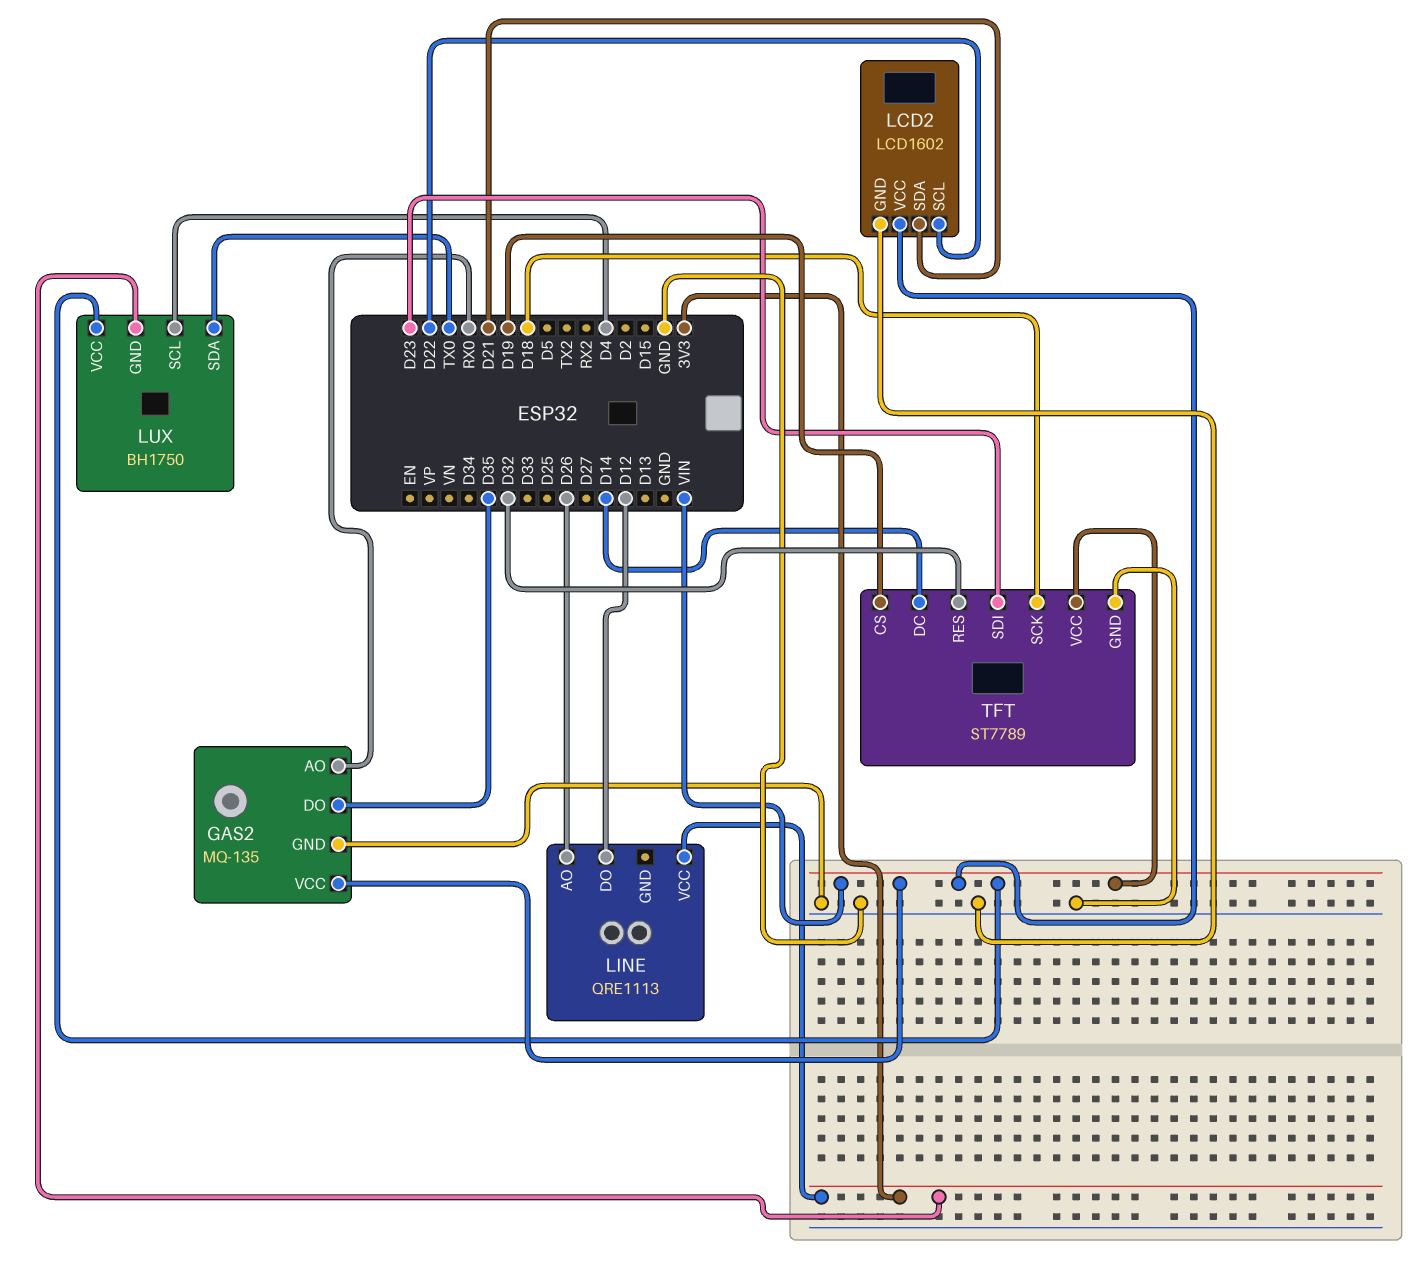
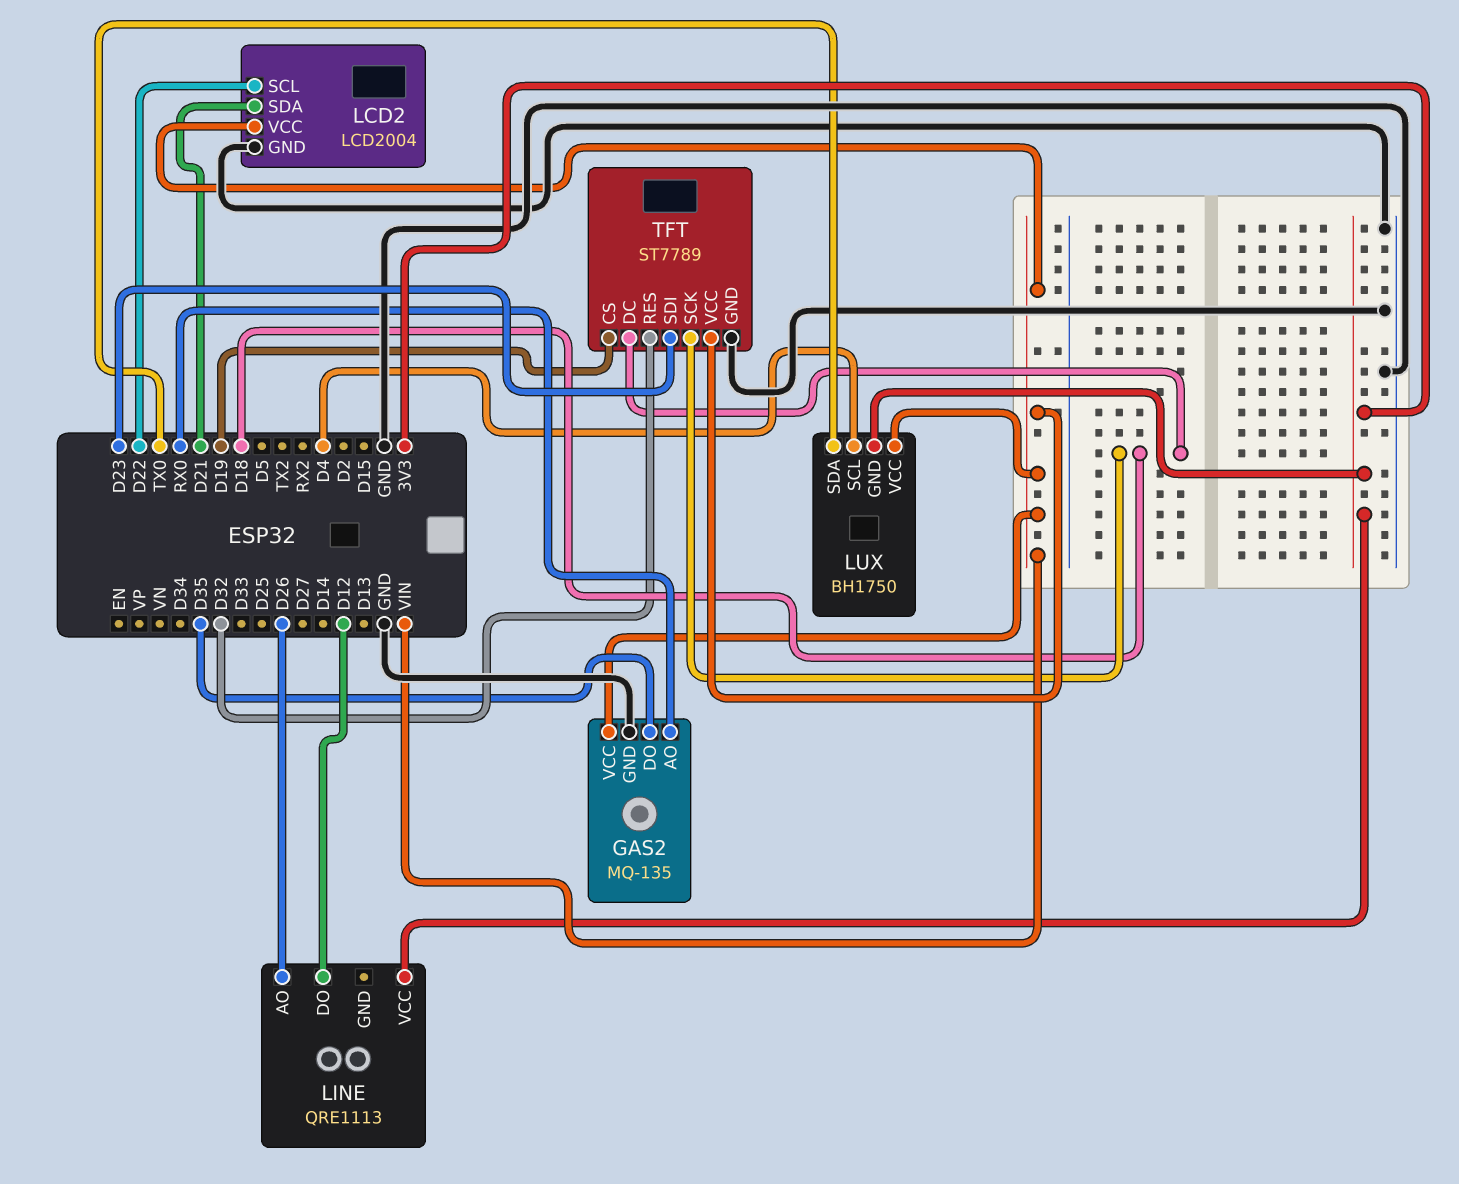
LCD2: LCD1602 -> LCD2004
TFT pin DC: D14 -> D18

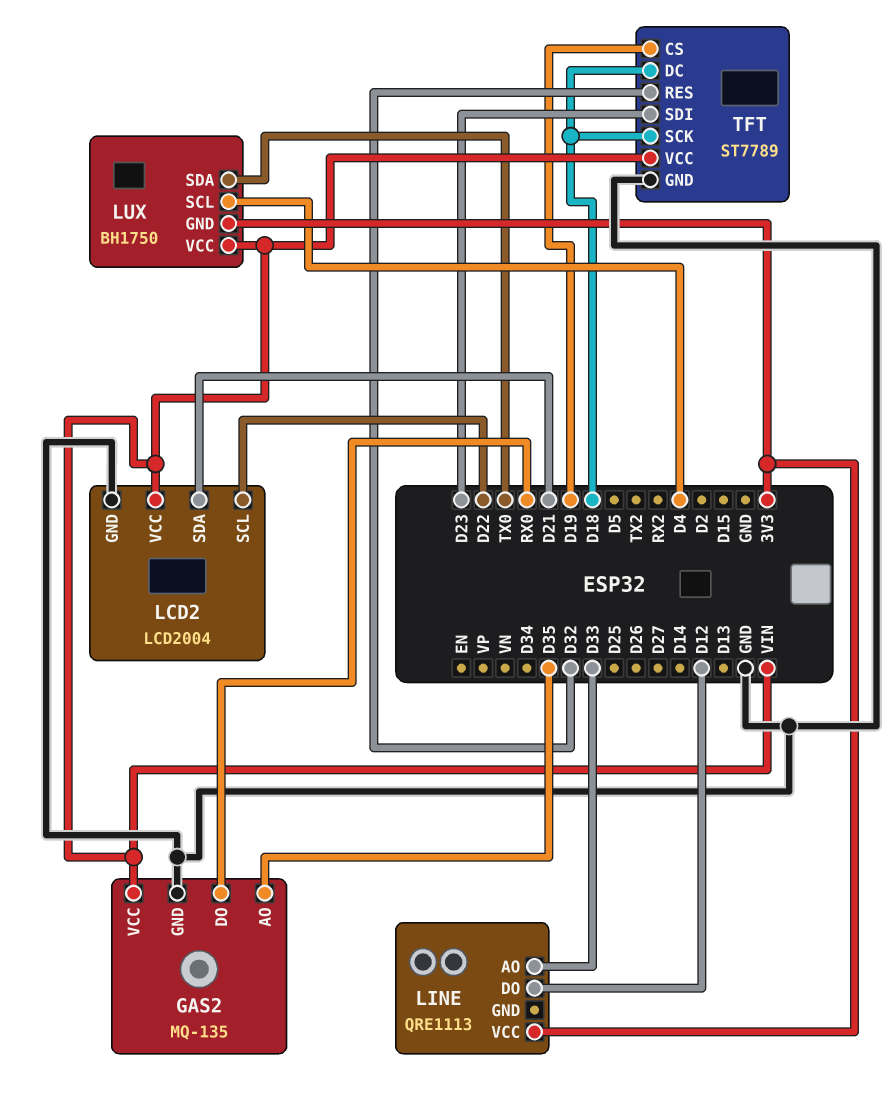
GAS2 pin AO: RX0 -> D35
GAS2 pin DO: D35 -> RX0
LINE pin AO: D26 -> D33

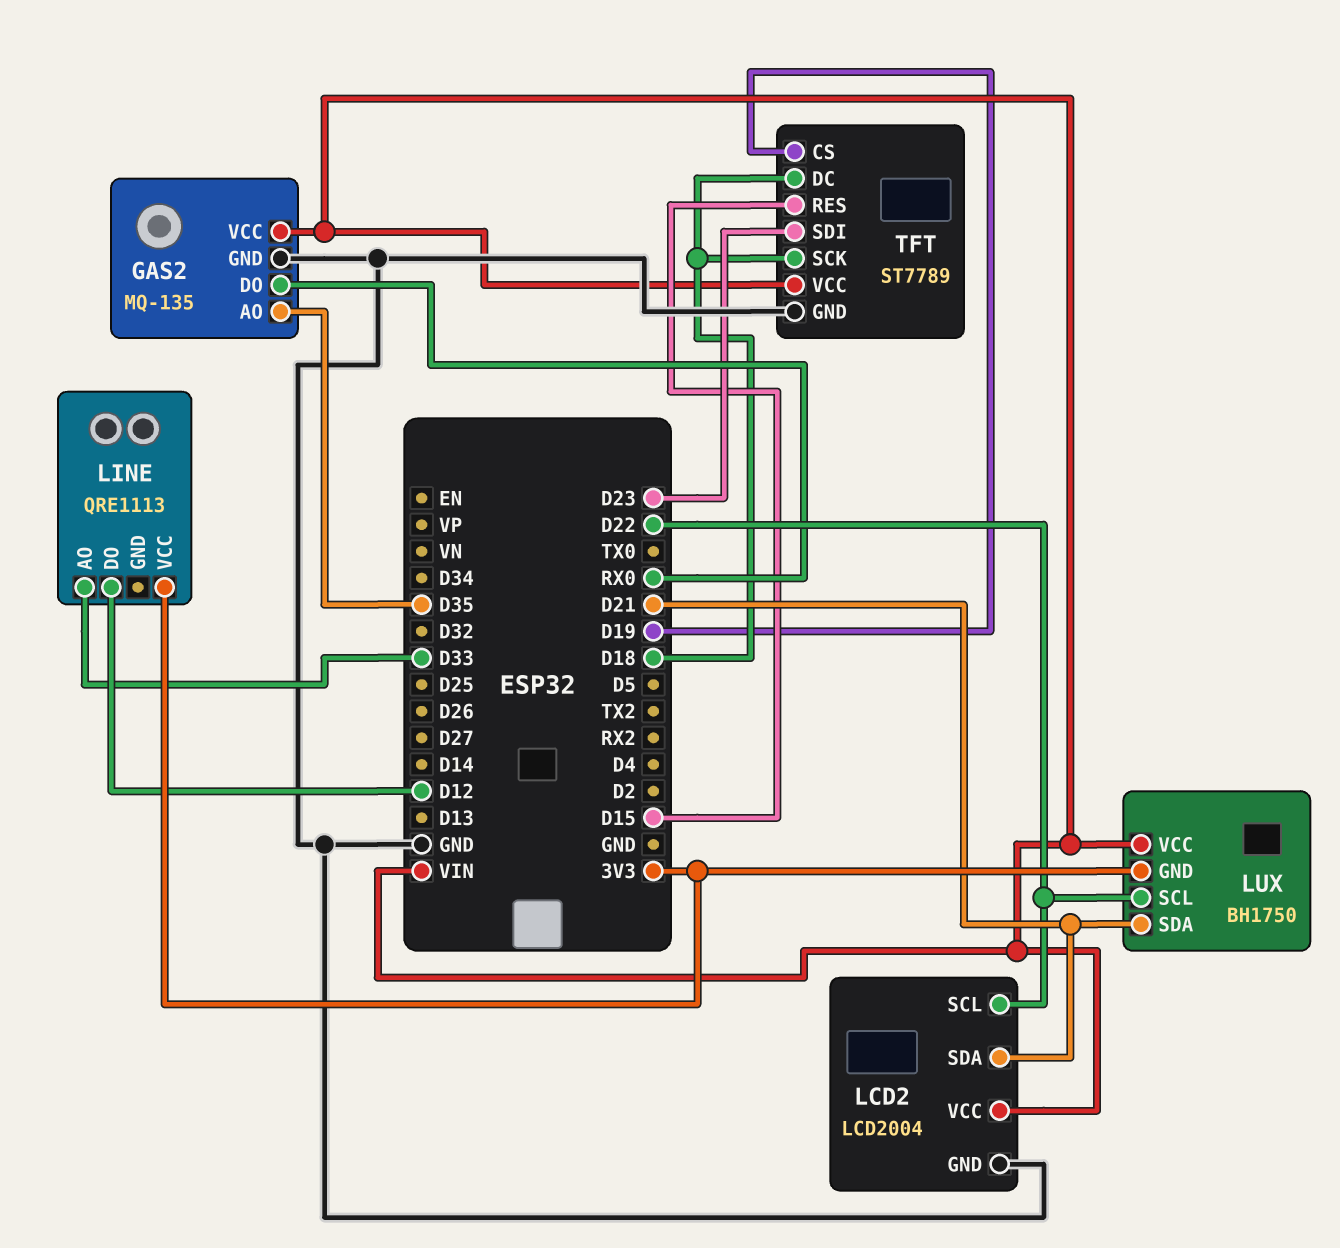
LUX pin SCL: D4 -> D22
LUX pin SDA: TX0 -> D21
TFT pin RES: D32 -> D15

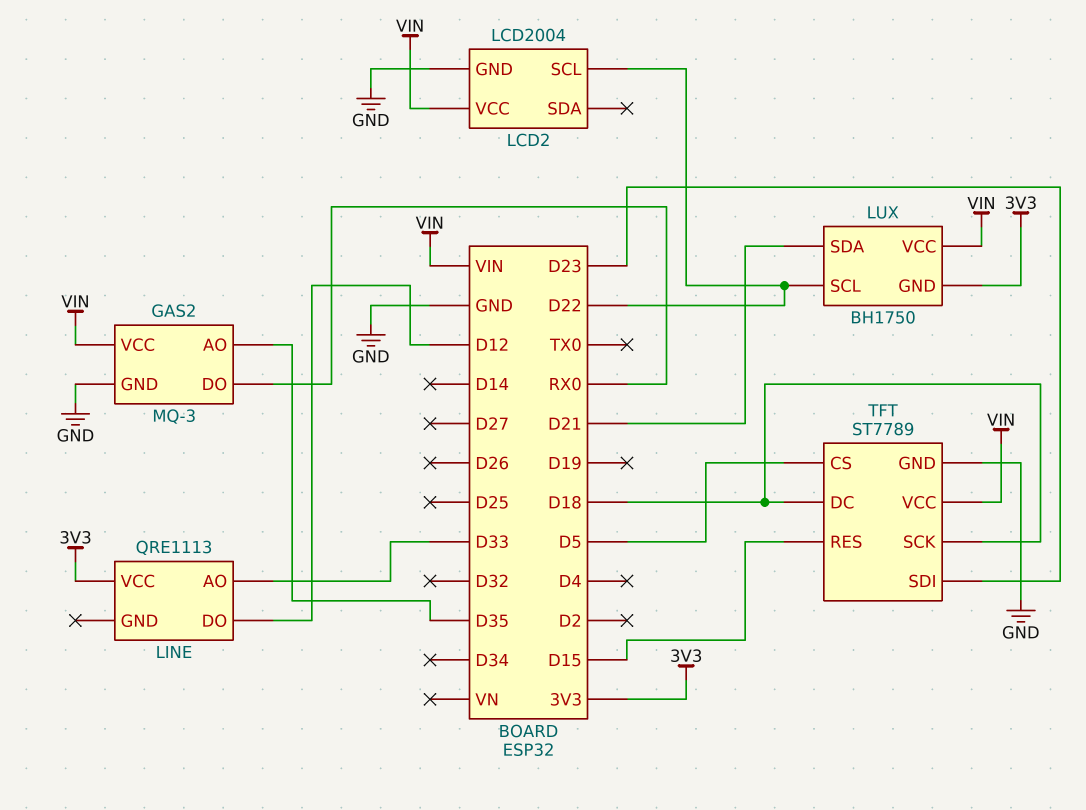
GAS2: MQ-135 -> MQ-3
LCD2 pin SDA: D21 -> none
TFT pin CS: D19 -> D5

